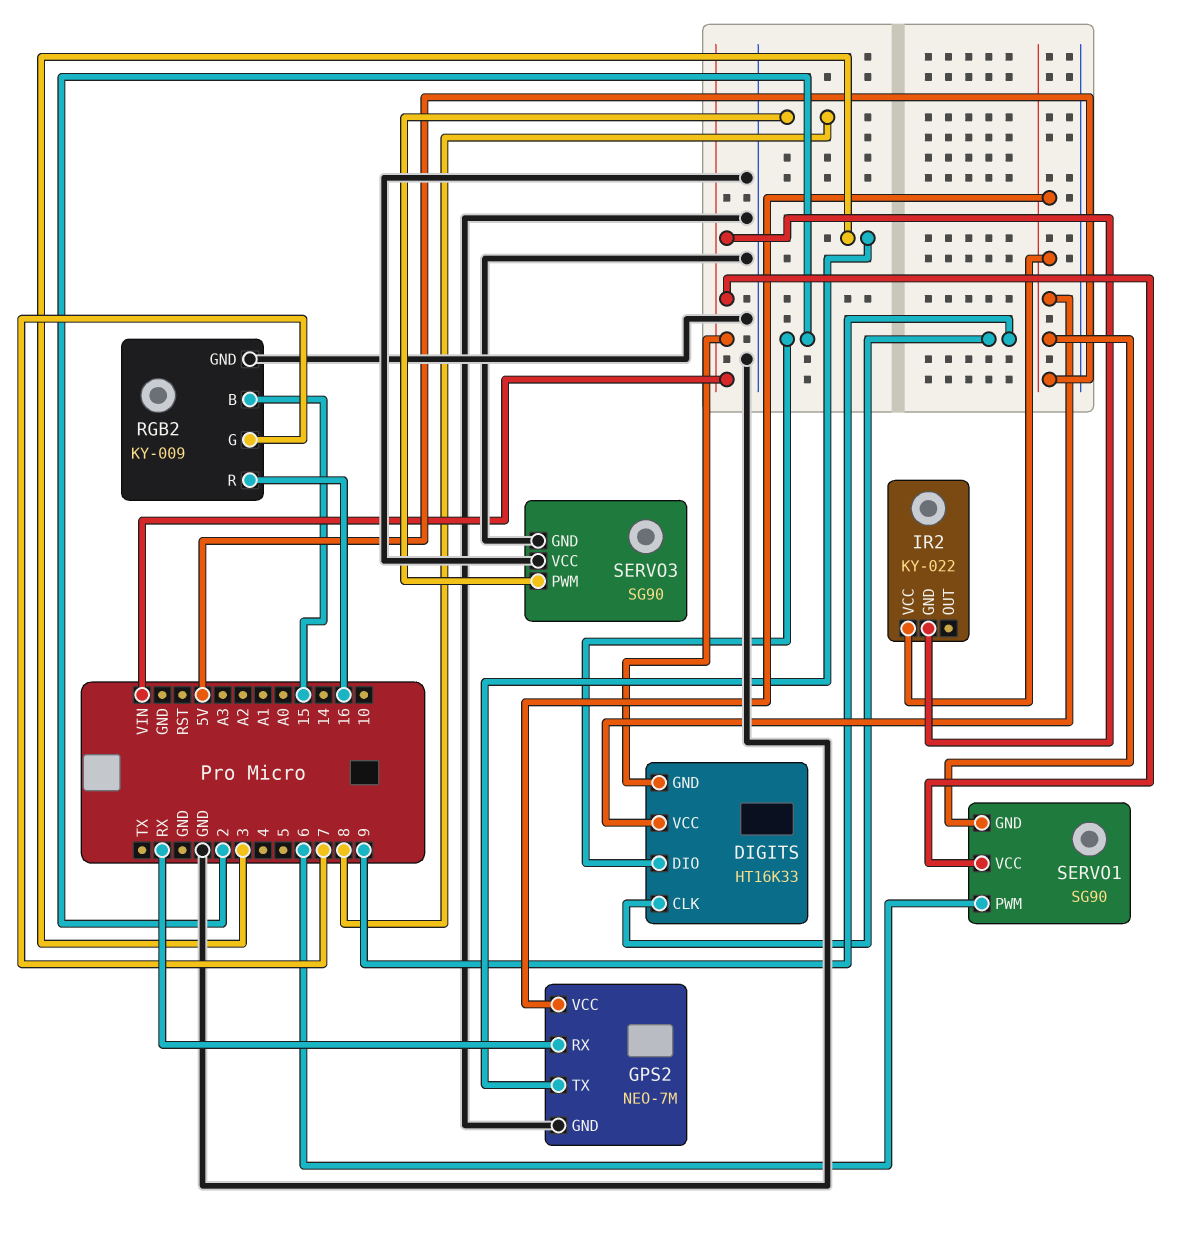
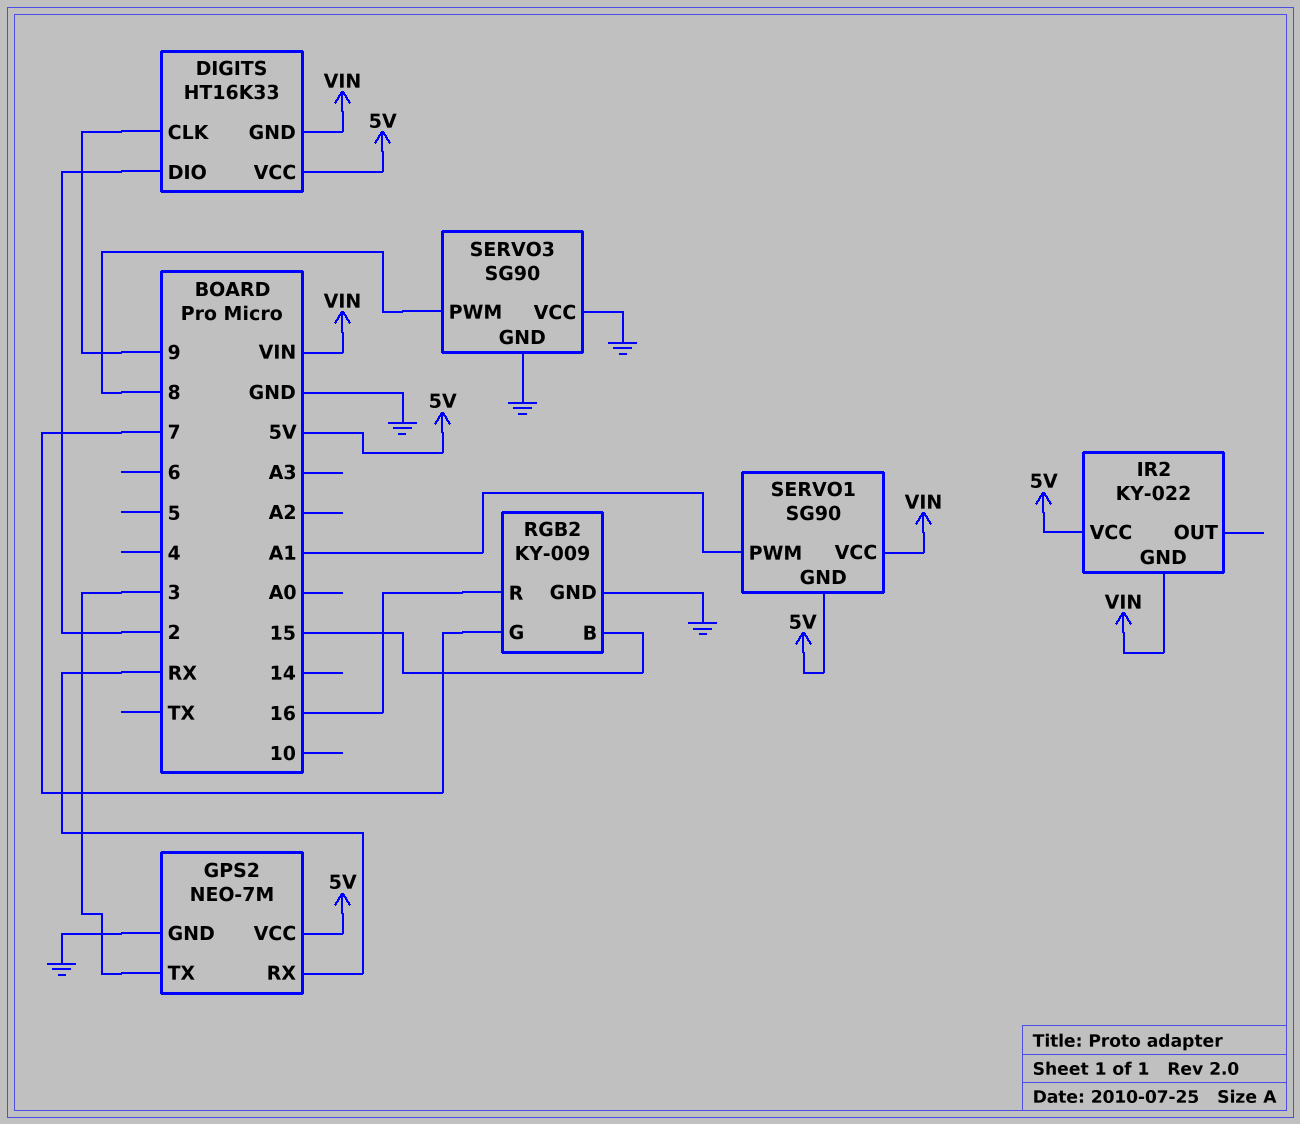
SERVO1 pin PWM: 6 -> A1

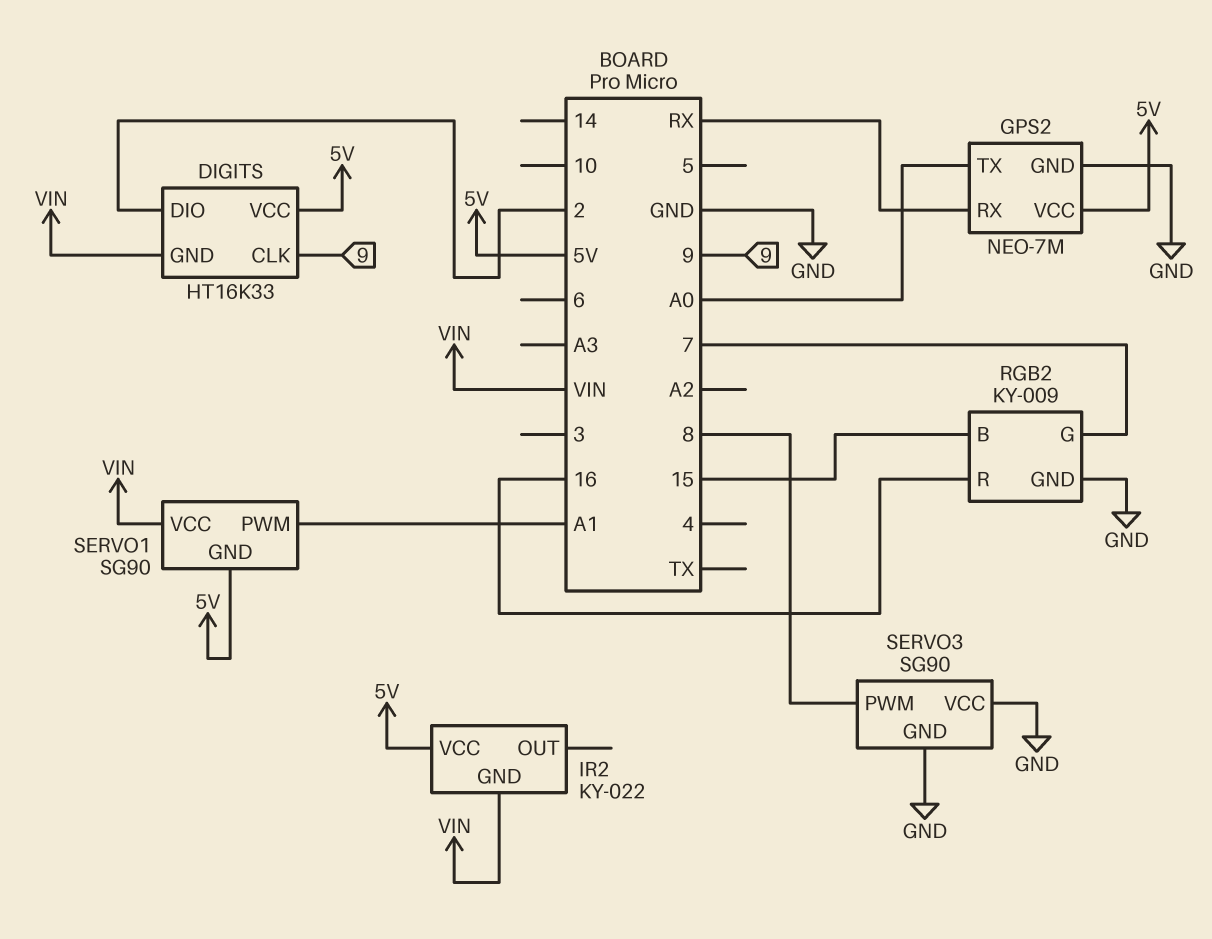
GPS2 pin TX: 3 -> A0

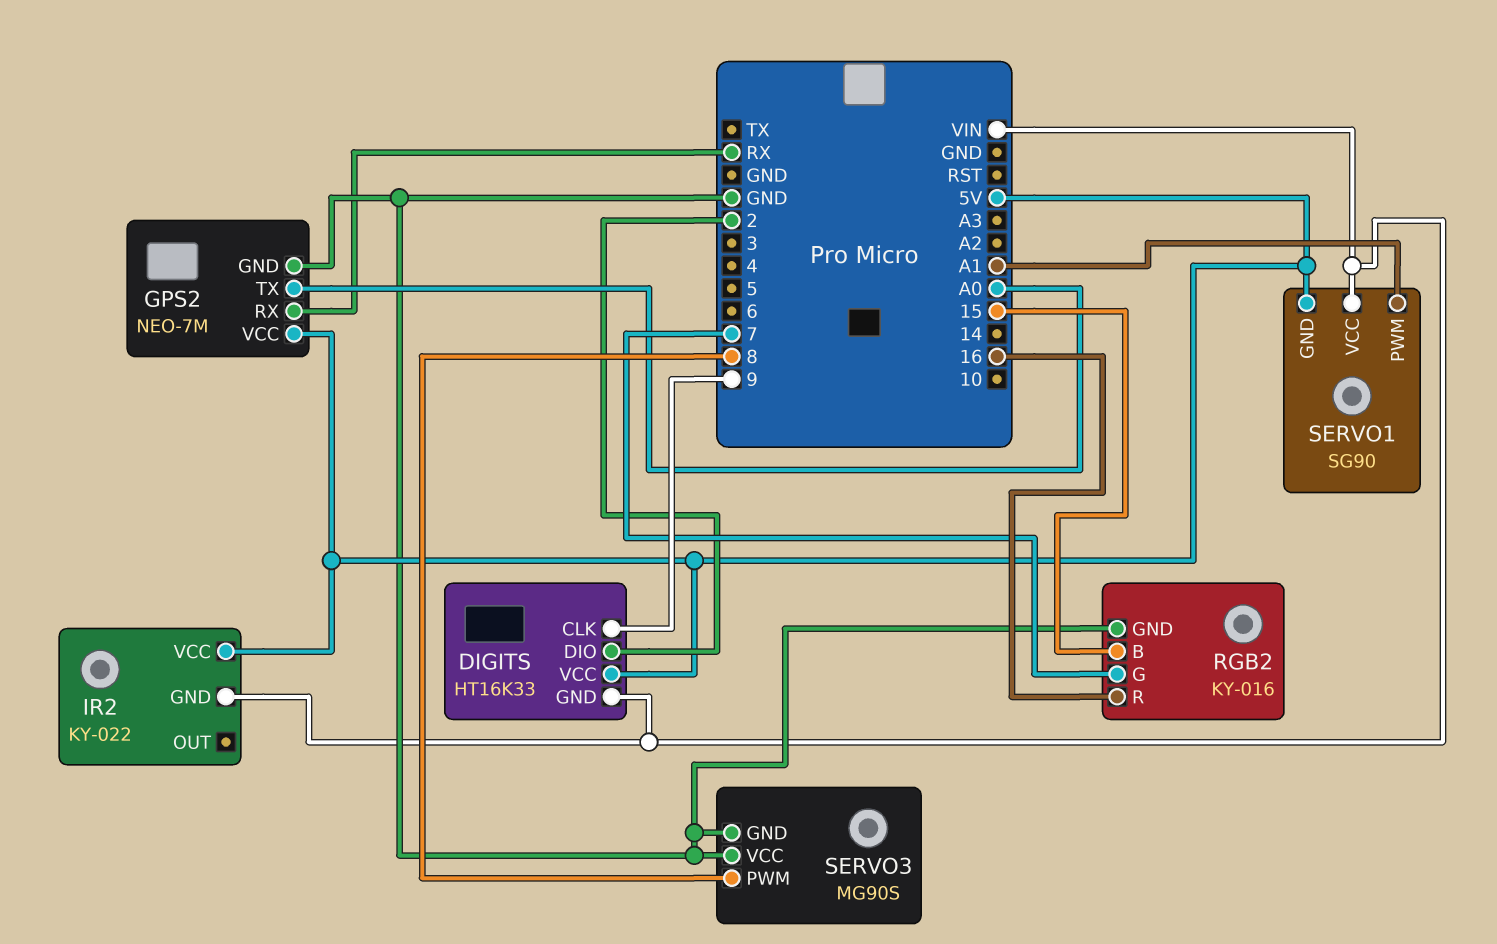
RGB2: KY-009 -> KY-016
SERVO3: SG90 -> MG90S

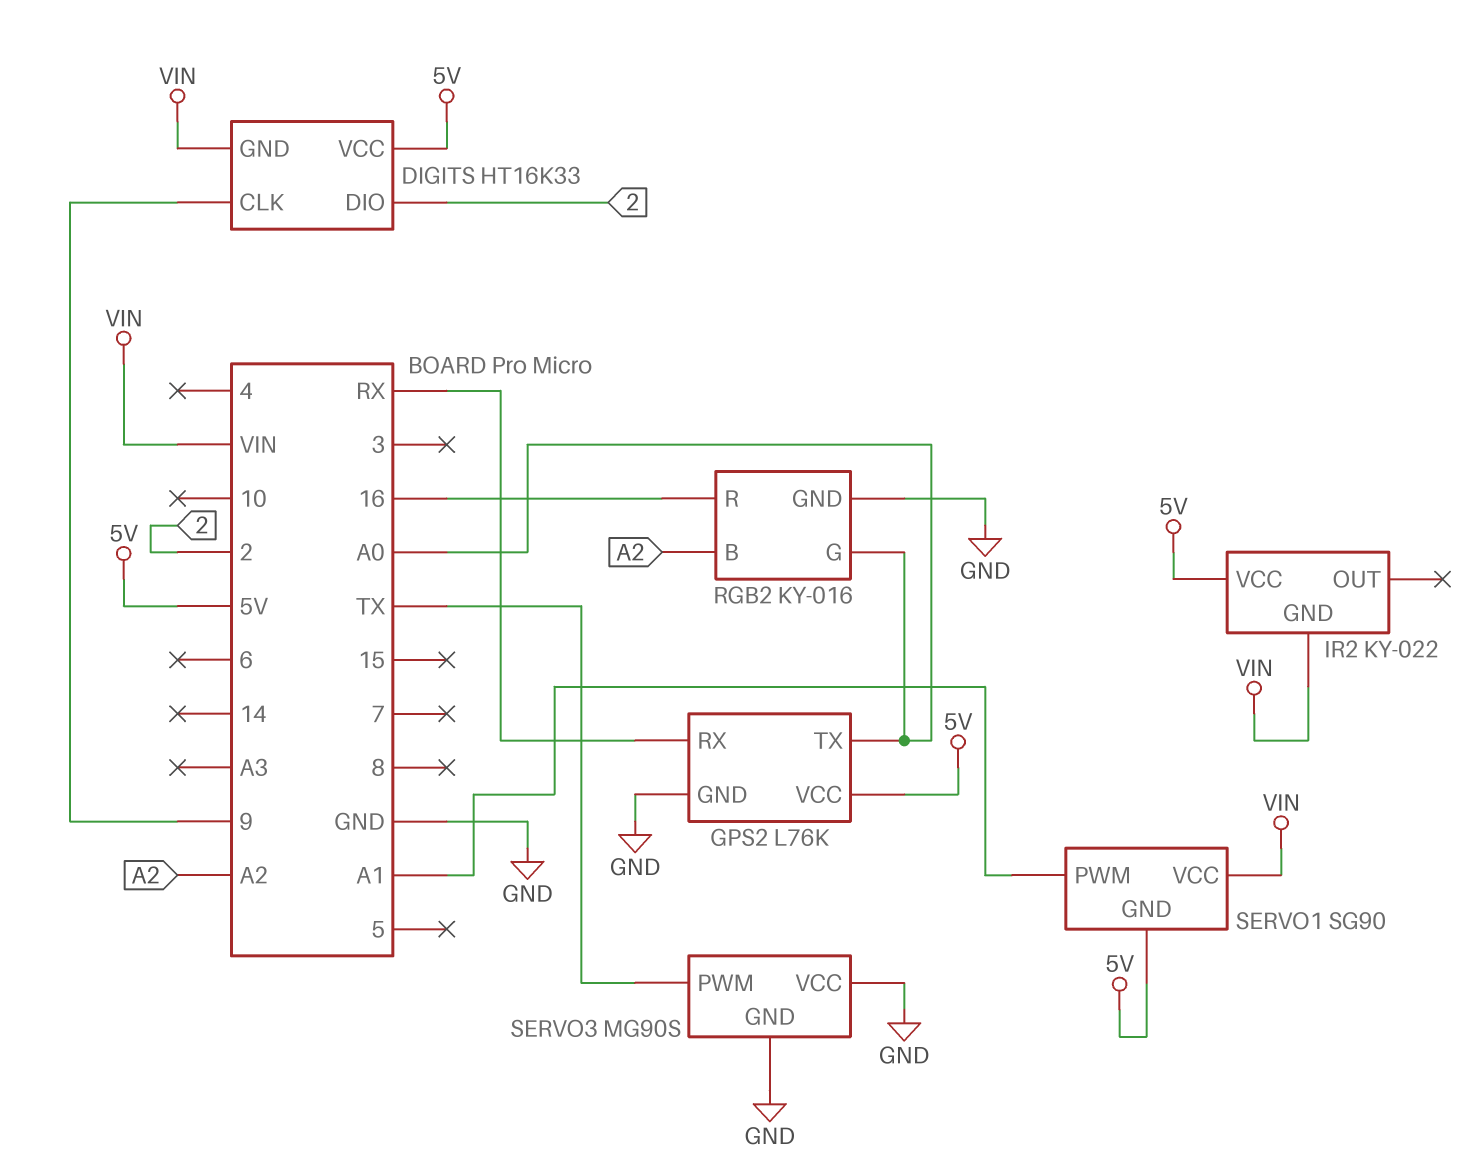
GPS2: NEO-7M -> L76K
RGB2 pin B: 15 -> A2
RGB2 pin G: 7 -> A0
SERVO3 pin PWM: 8 -> TX

